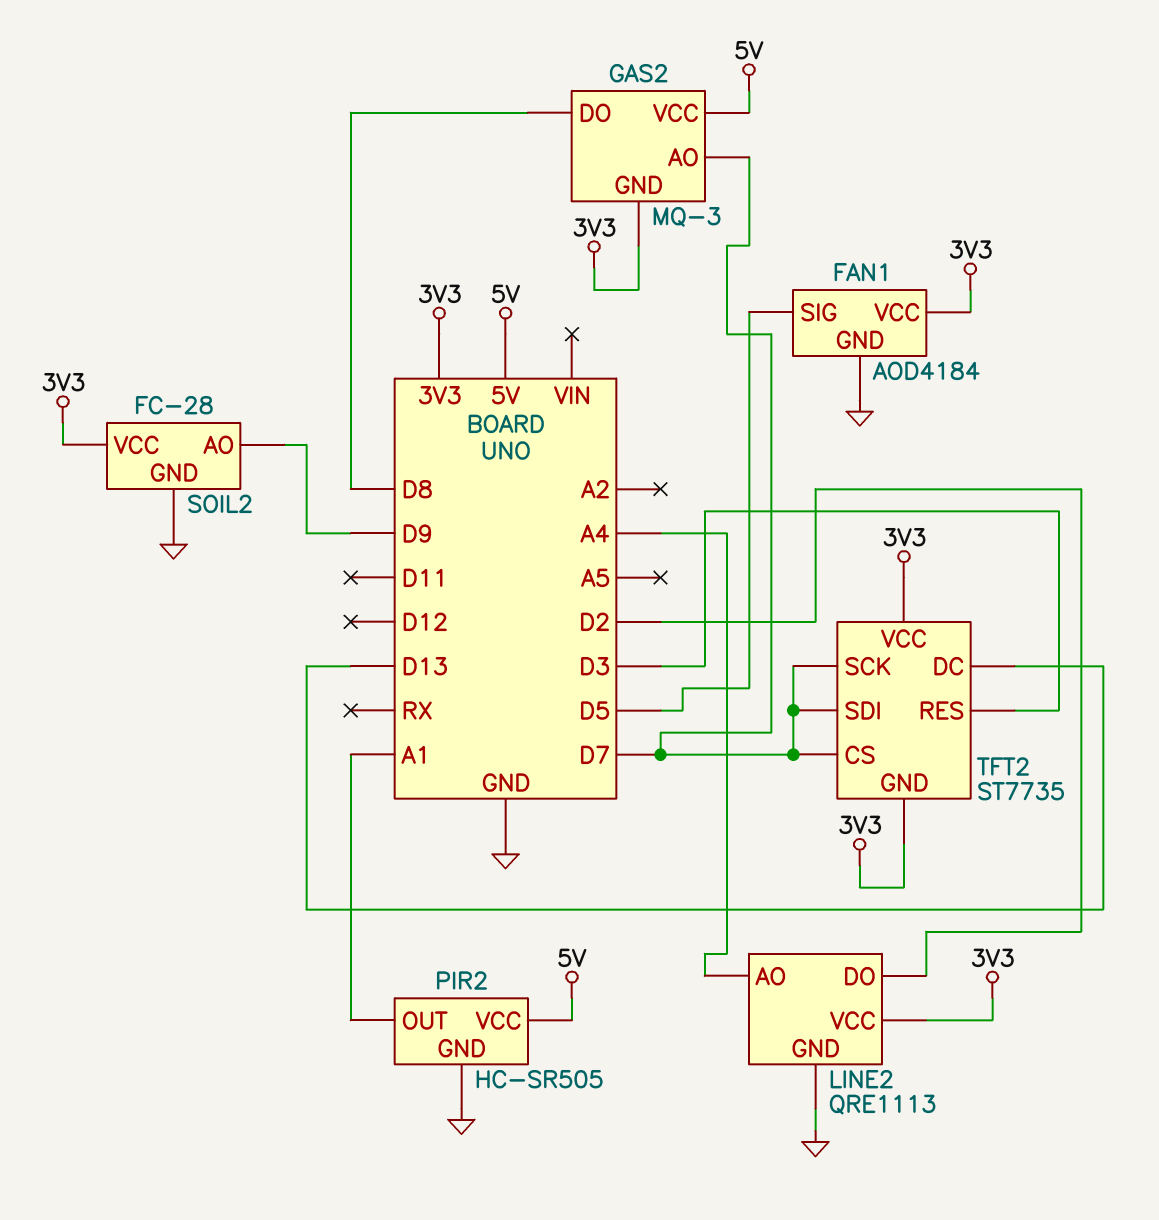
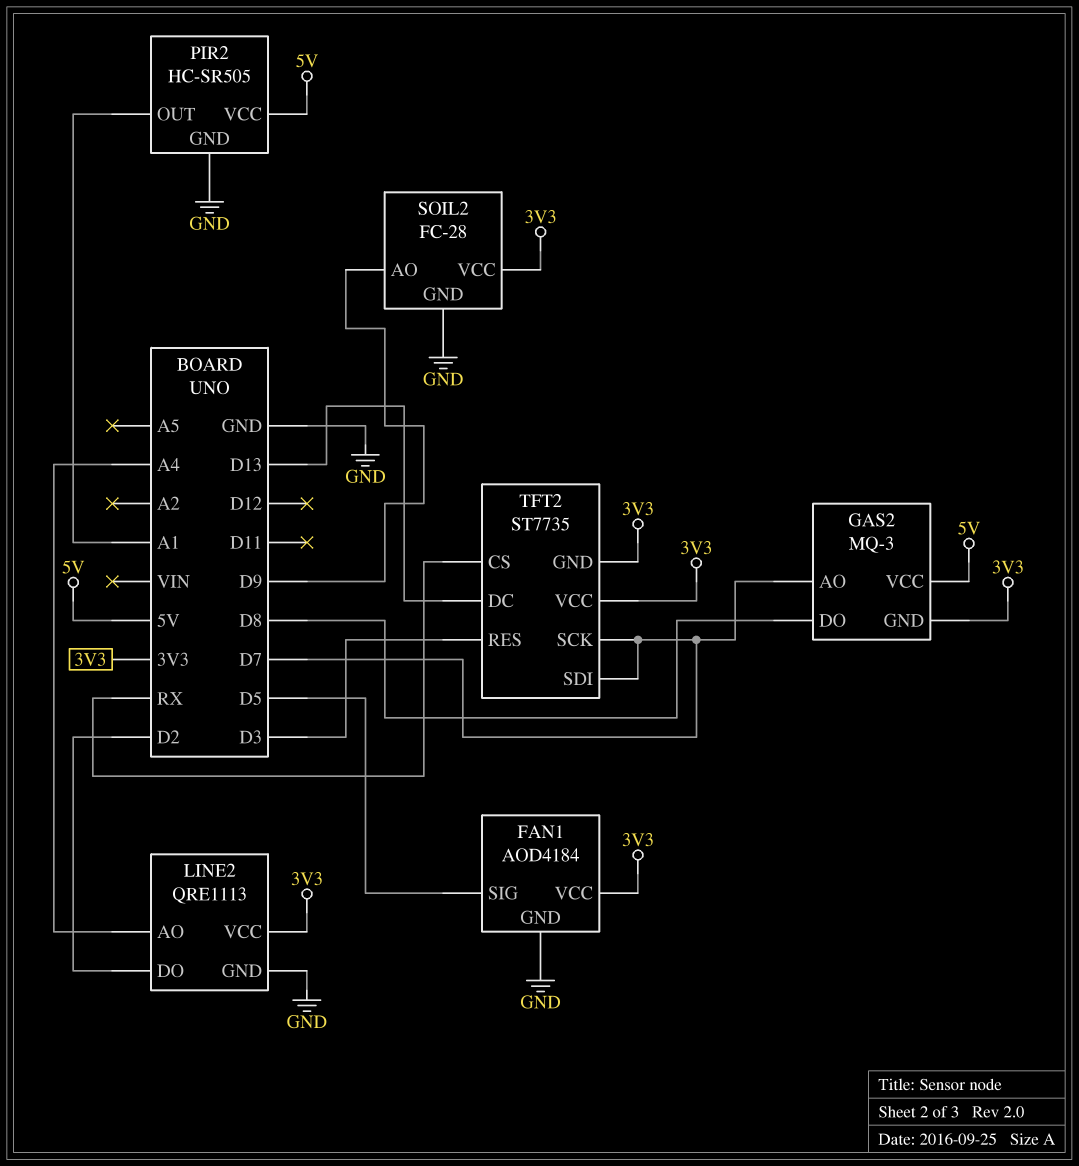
TFT2 pin CS: D7 -> RX

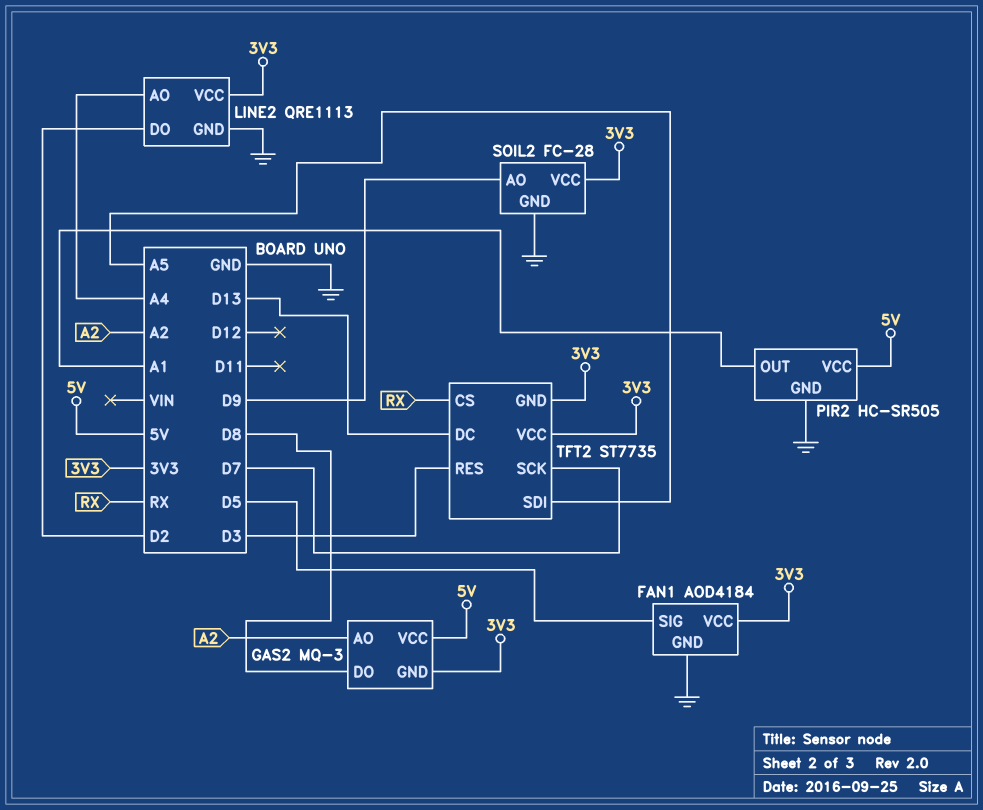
GAS2 pin AO: D7 -> A2
TFT2 pin SDI: D7 -> A5

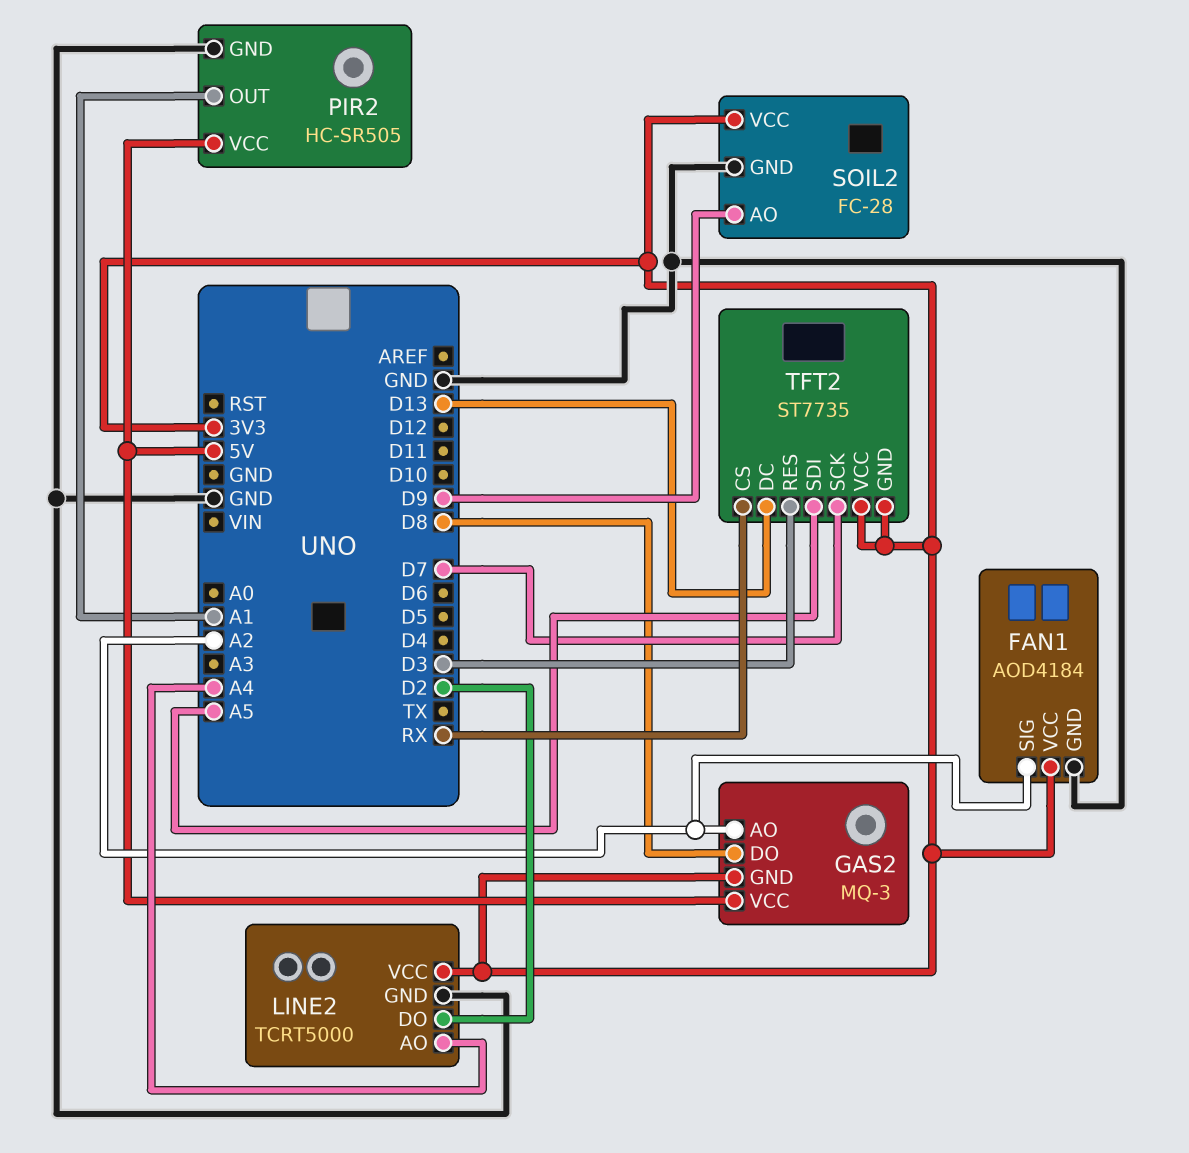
FAN1 pin SIG: D5 -> A2
LINE2: QRE1113 -> TCRT5000

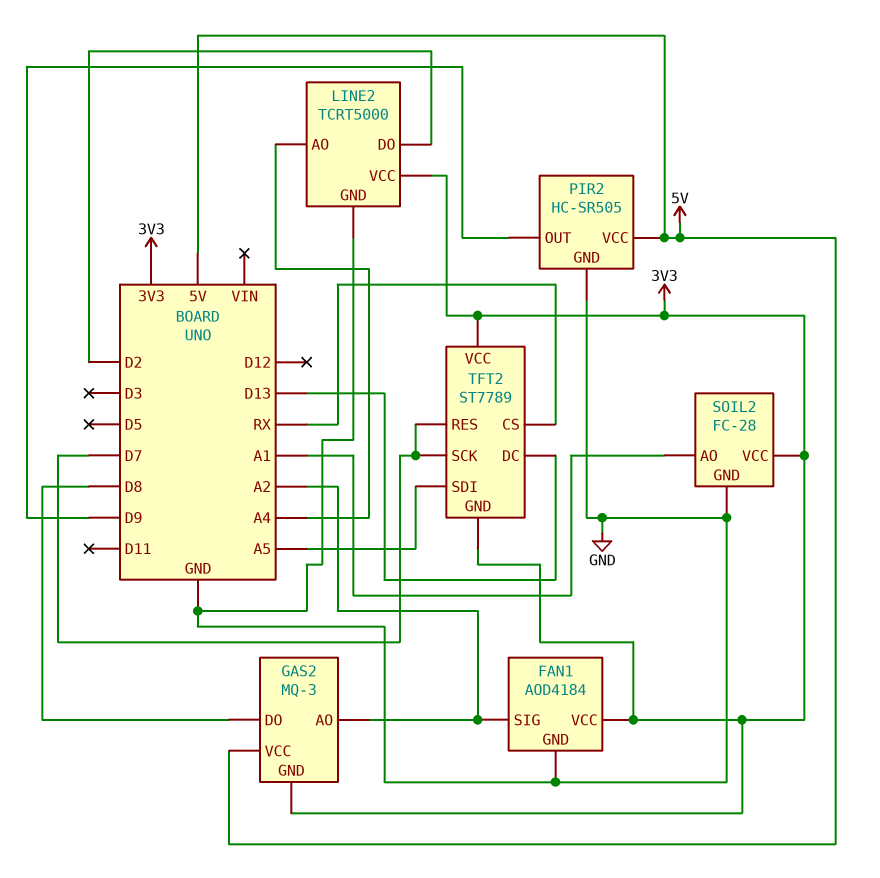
PIR2 pin OUT: A1 -> D9
SOIL2 pin AO: D9 -> A1
TFT2: ST7735 -> ST7789
TFT2 pin RES: D3 -> D7

